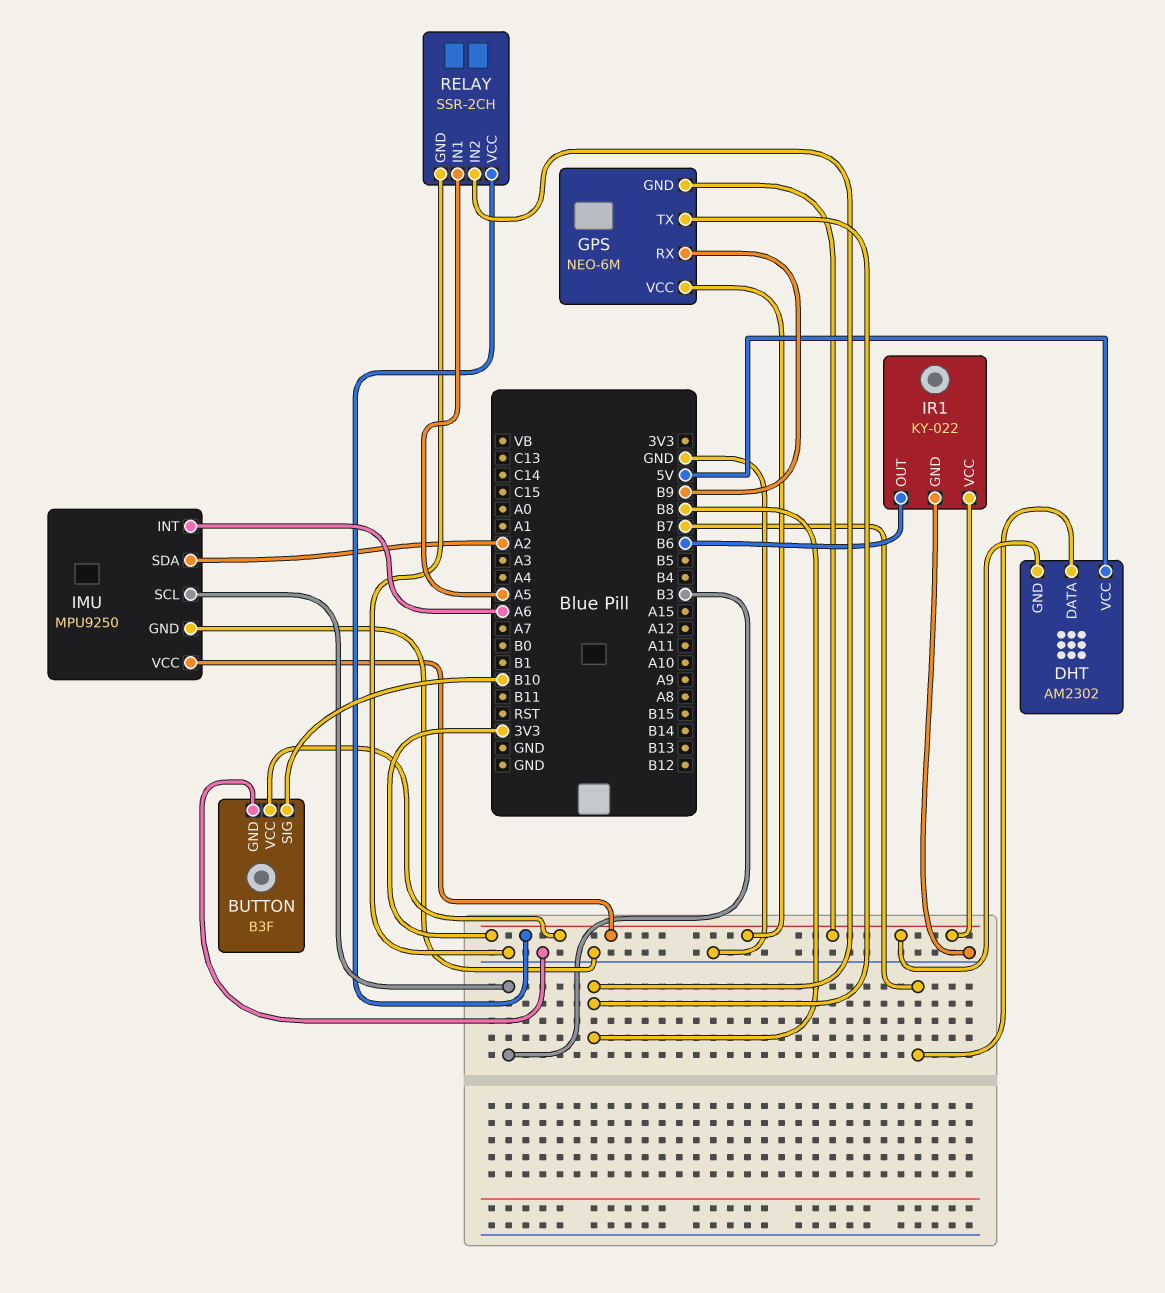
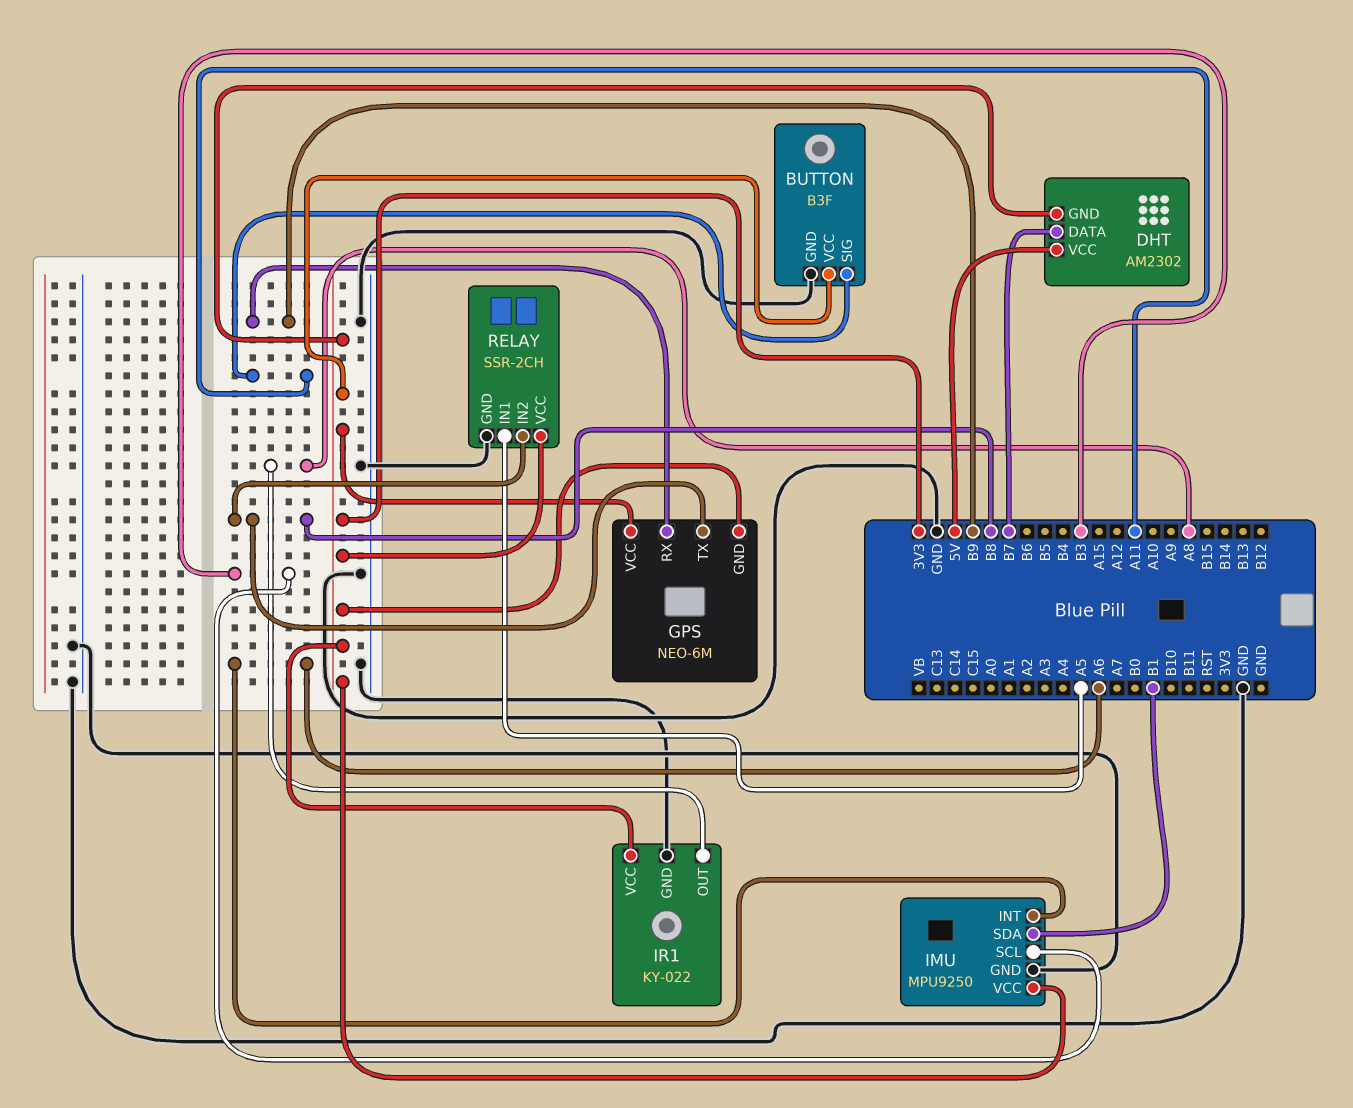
BUTTON pin SIG: B10 -> A11
IMU pin SDA: A2 -> B1
IR1 pin OUT: B6 -> A8

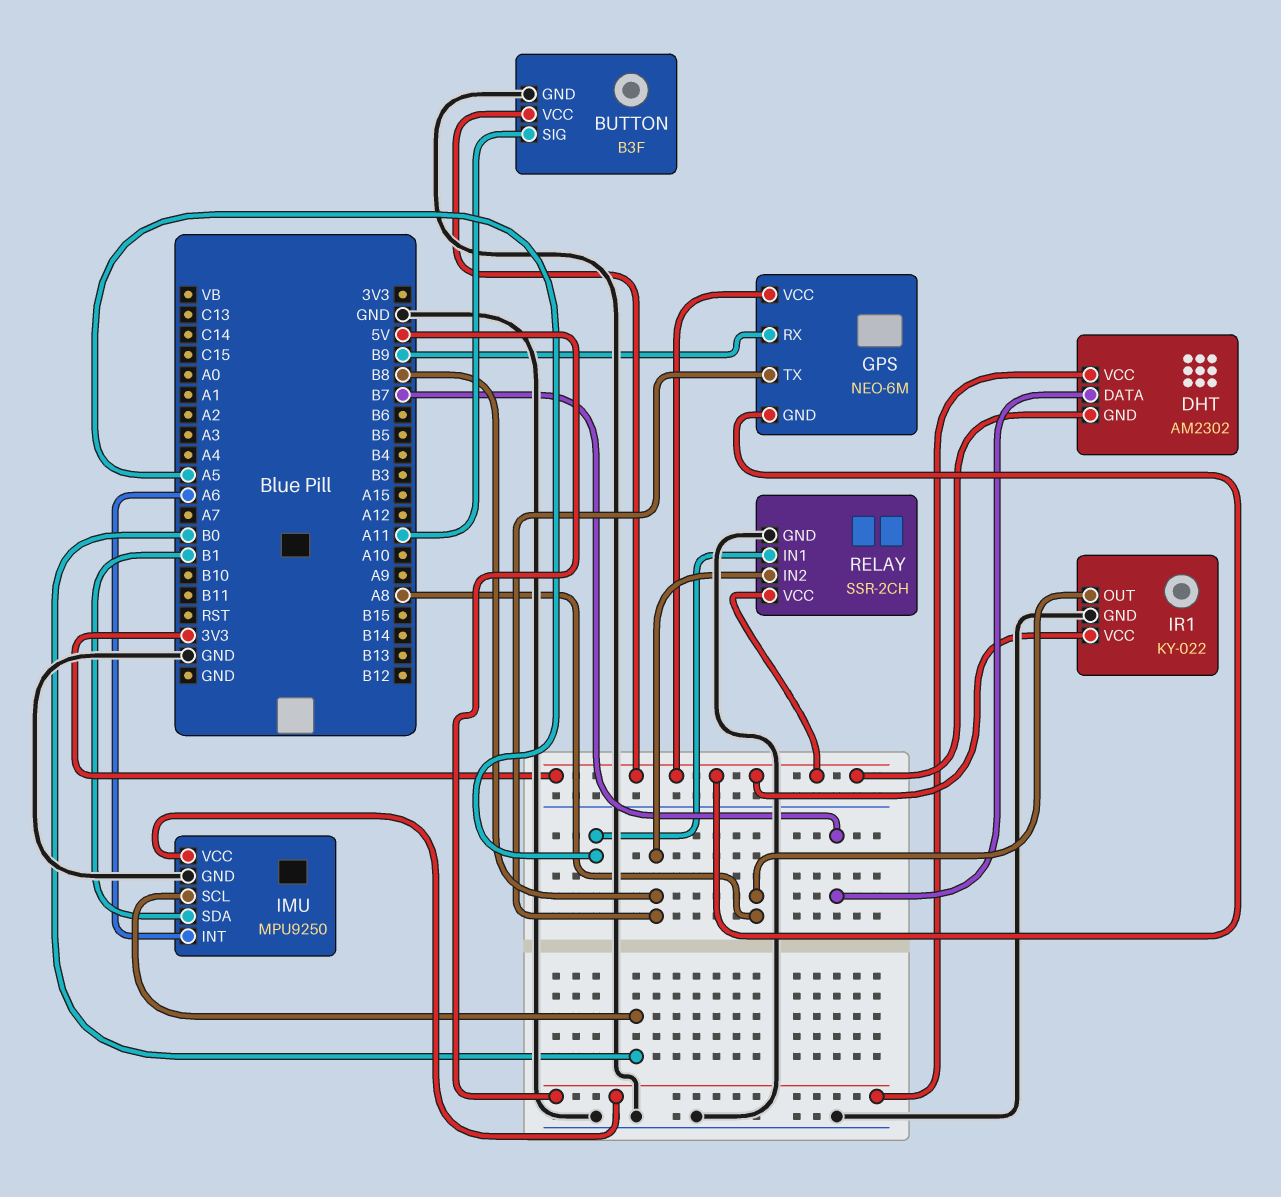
IMU pin SCL: B3 -> B0
IMU pin VCC: 3V3 -> 5V

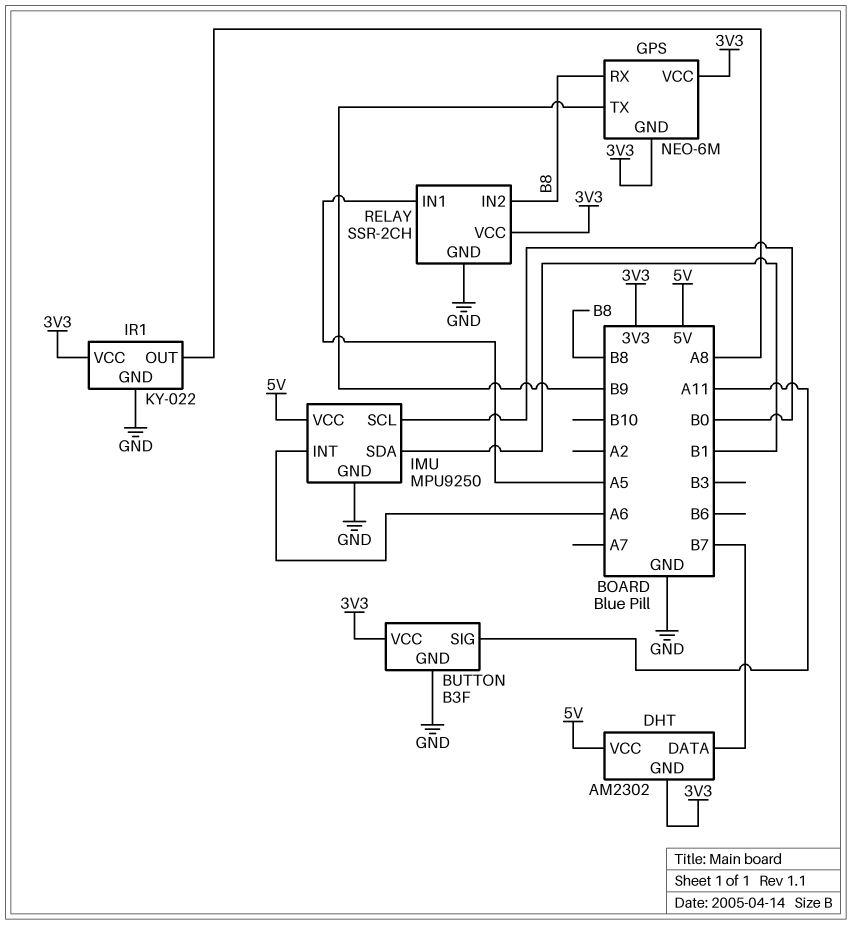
GPS pin RX: B9 -> B8
GPS pin TX: B8 -> B9

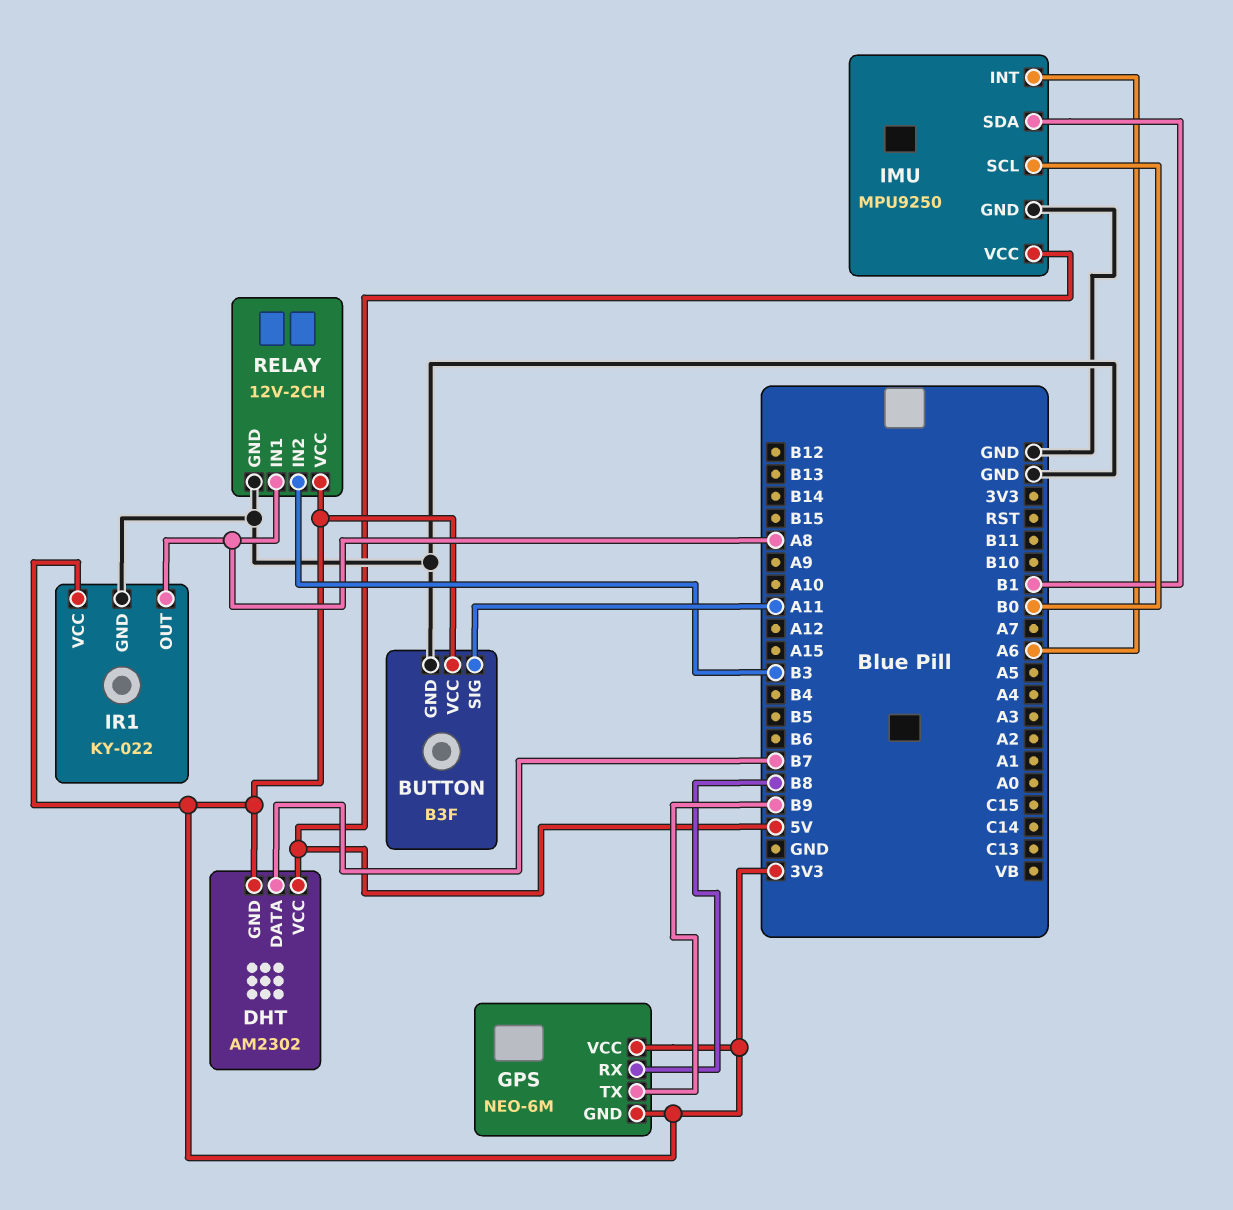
RELAY: SSR-2CH -> 12V-2CH
RELAY pin IN1: A5 -> A8
RELAY pin IN2: B8 -> B3

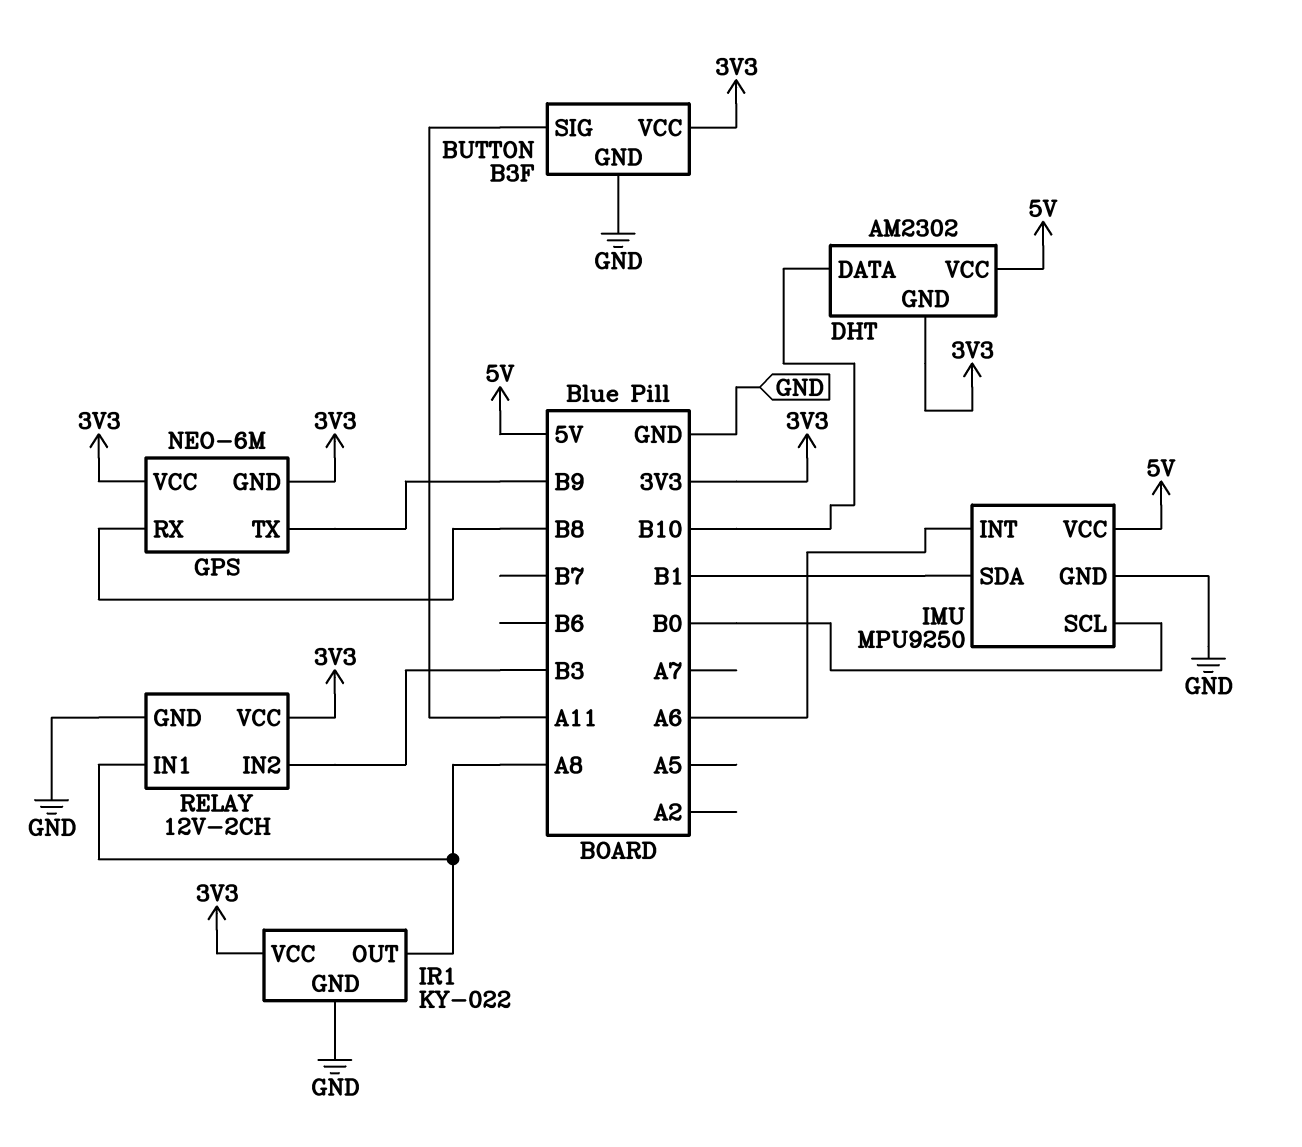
DHT pin DATA: B7 -> B10

